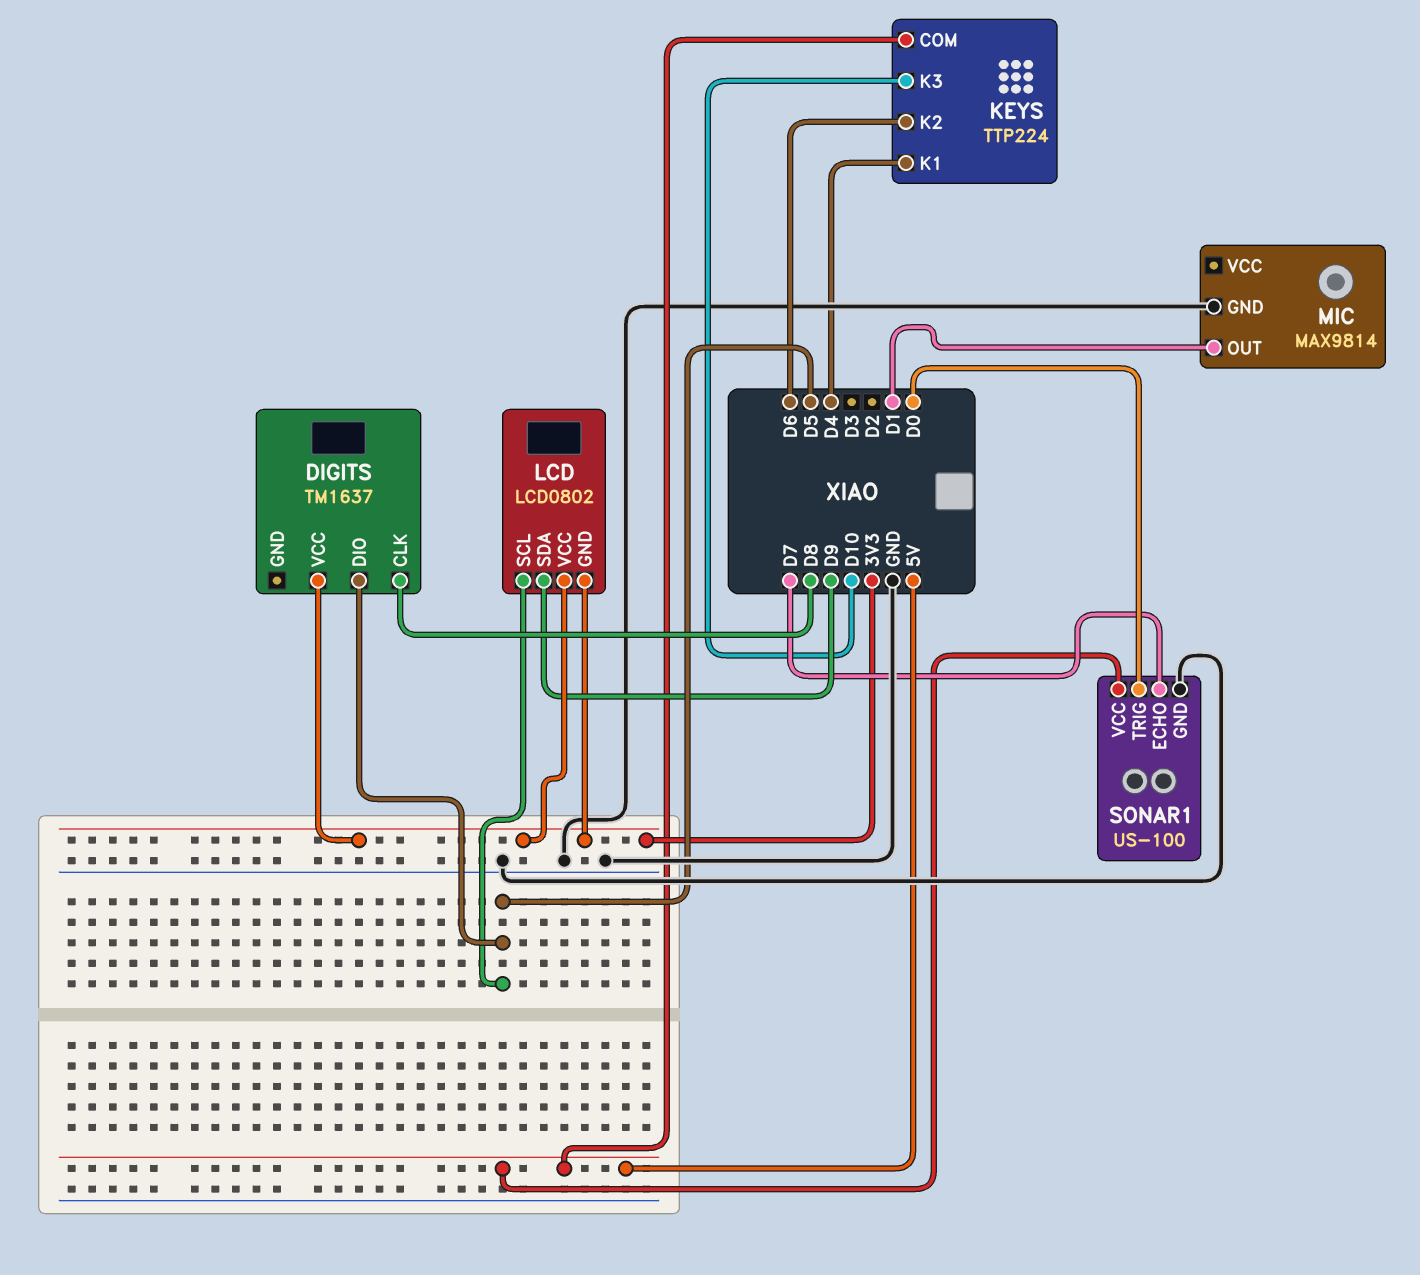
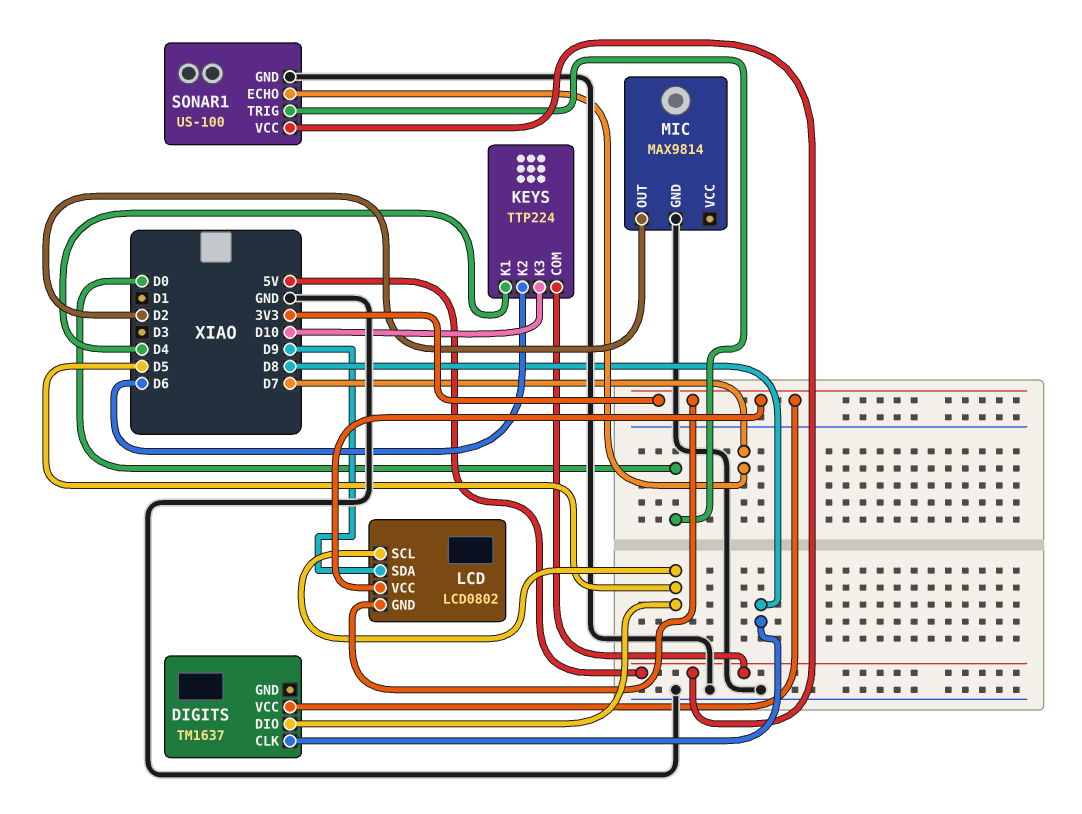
MIC pin OUT: D1 -> D2

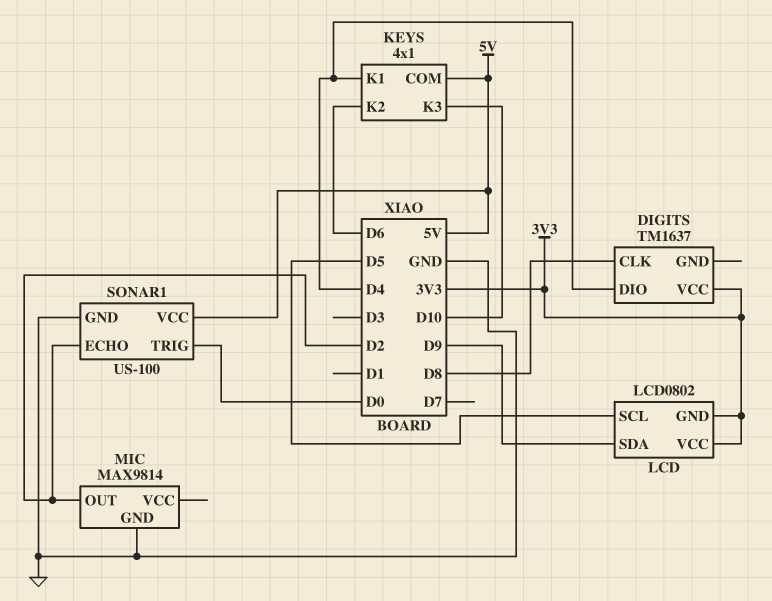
DIGITS pin DIO: D5 -> D4
KEYS: TTP224 -> 4x1
SONAR1 pin ECHO: D7 -> D2

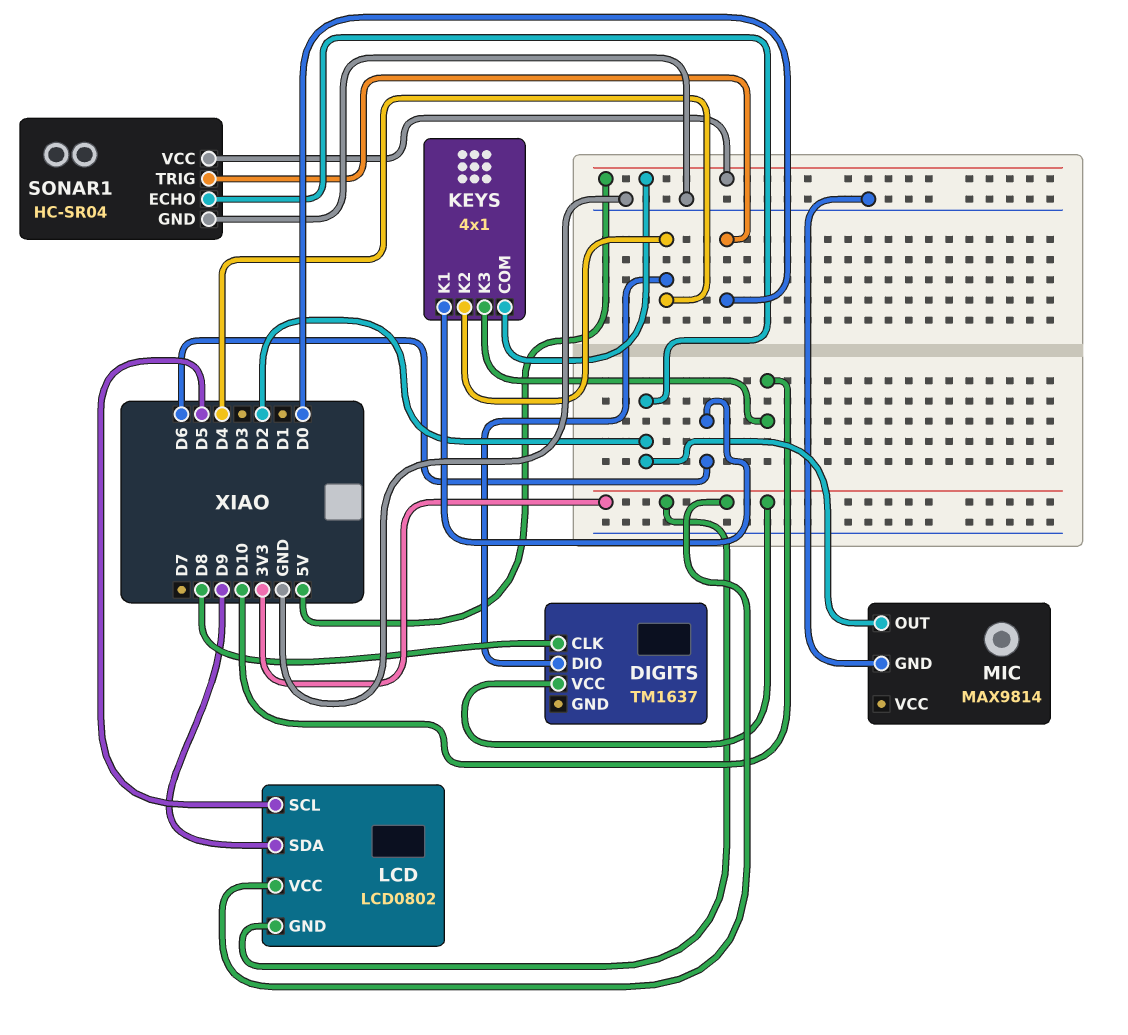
KEYS pin K1: D4 -> D6
KEYS pin K2: D6 -> D4
SONAR1: US-100 -> HC-SR04

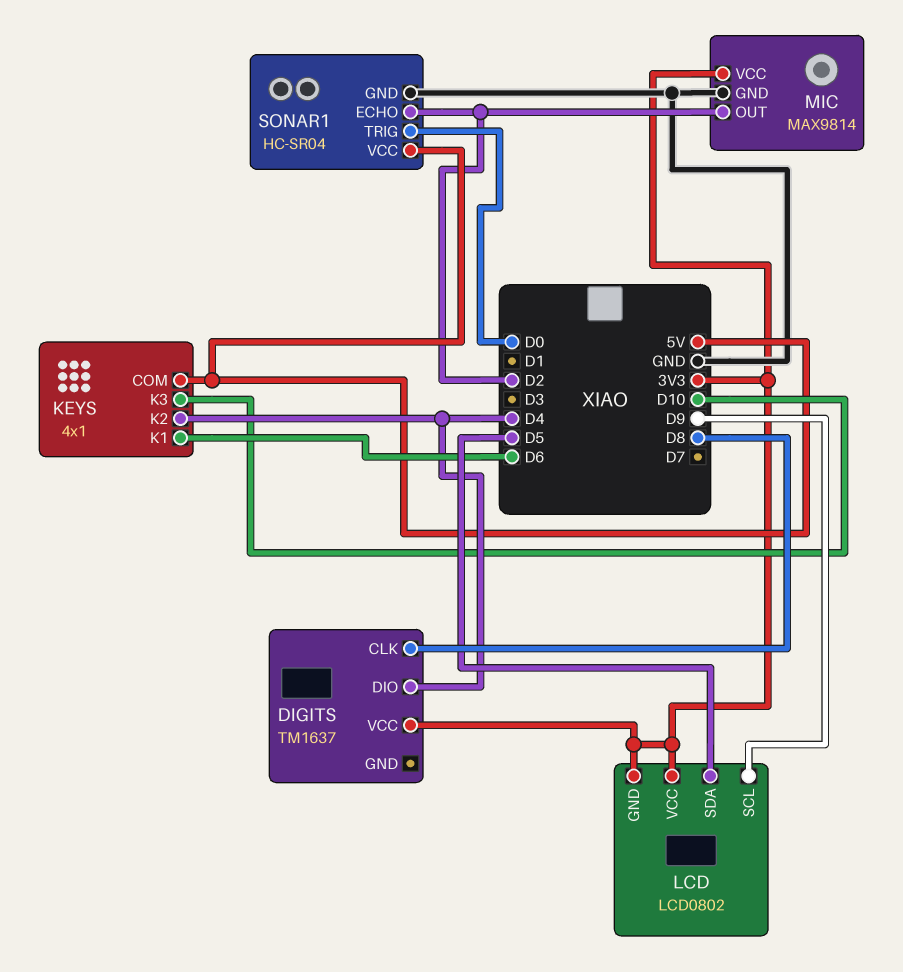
LCD pin SCL: D5 -> D9
LCD pin SDA: D9 -> D5
MIC pin VCC: none -> 3V3

